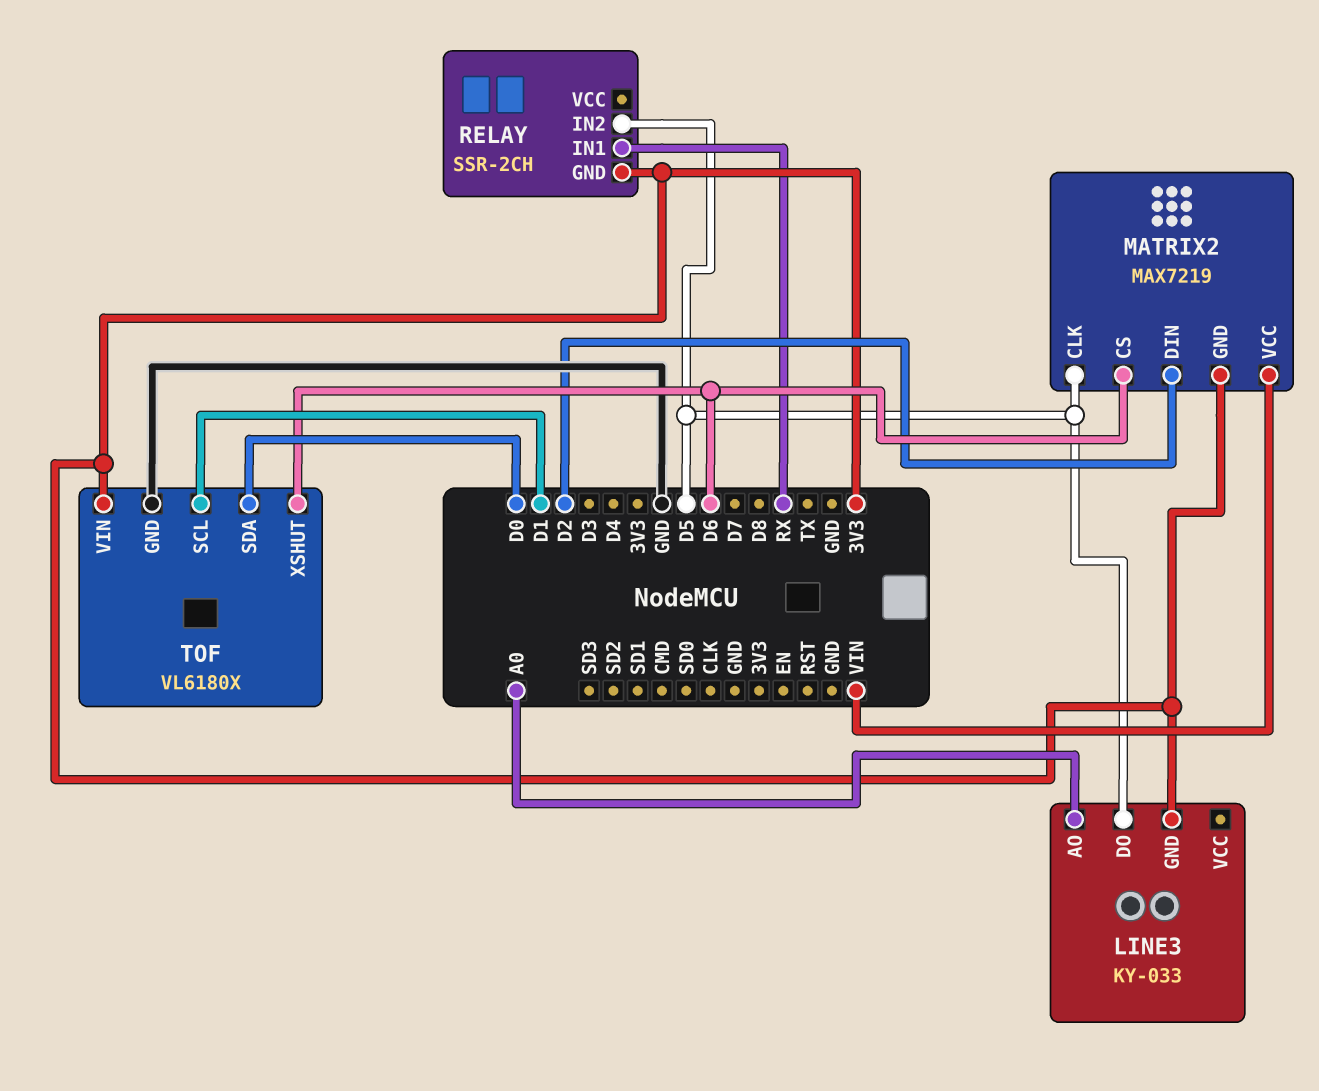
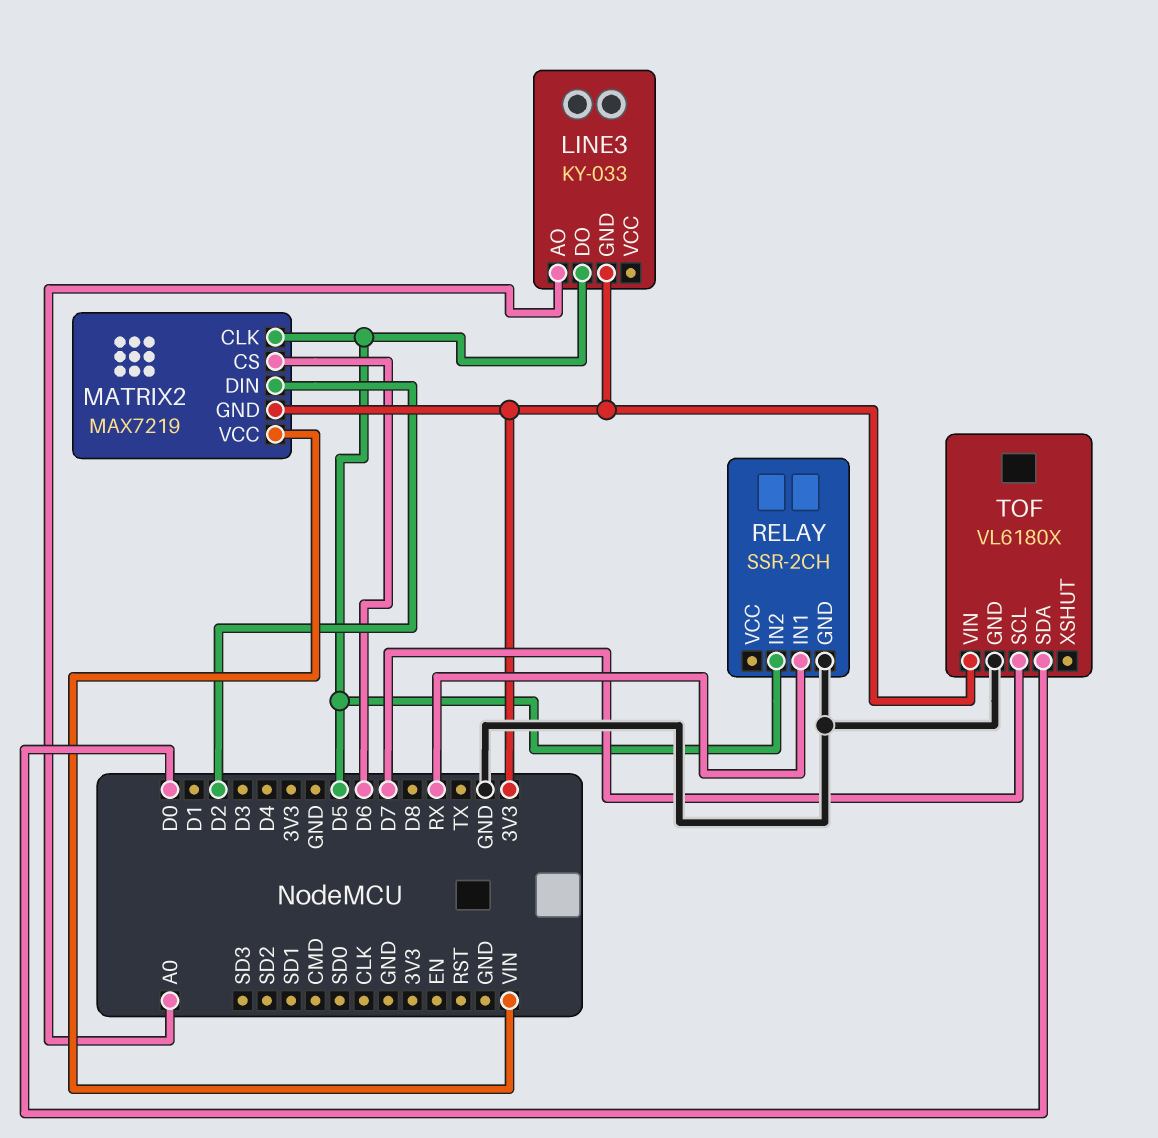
RELAY pin GND: 3V3 -> GND
TOF pin SCL: D1 -> D7
TOF pin XSHUT: D6 -> none

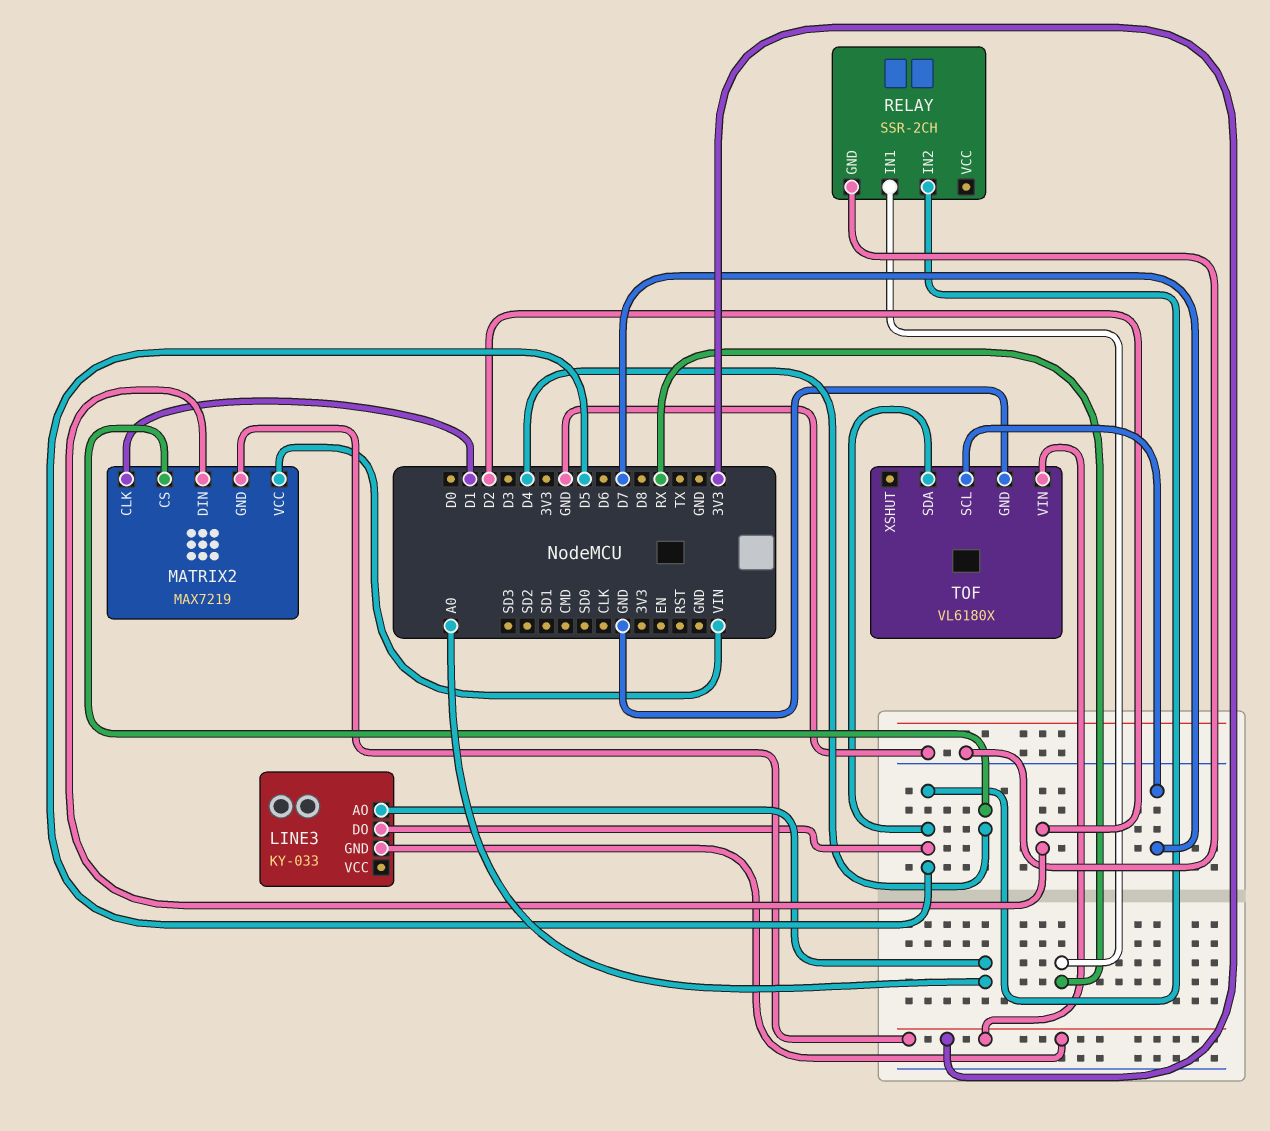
MATRIX2 pin CLK: D5 -> D1
MATRIX2 pin CS: D6 -> D4
TOF pin SDA: D0 -> D5

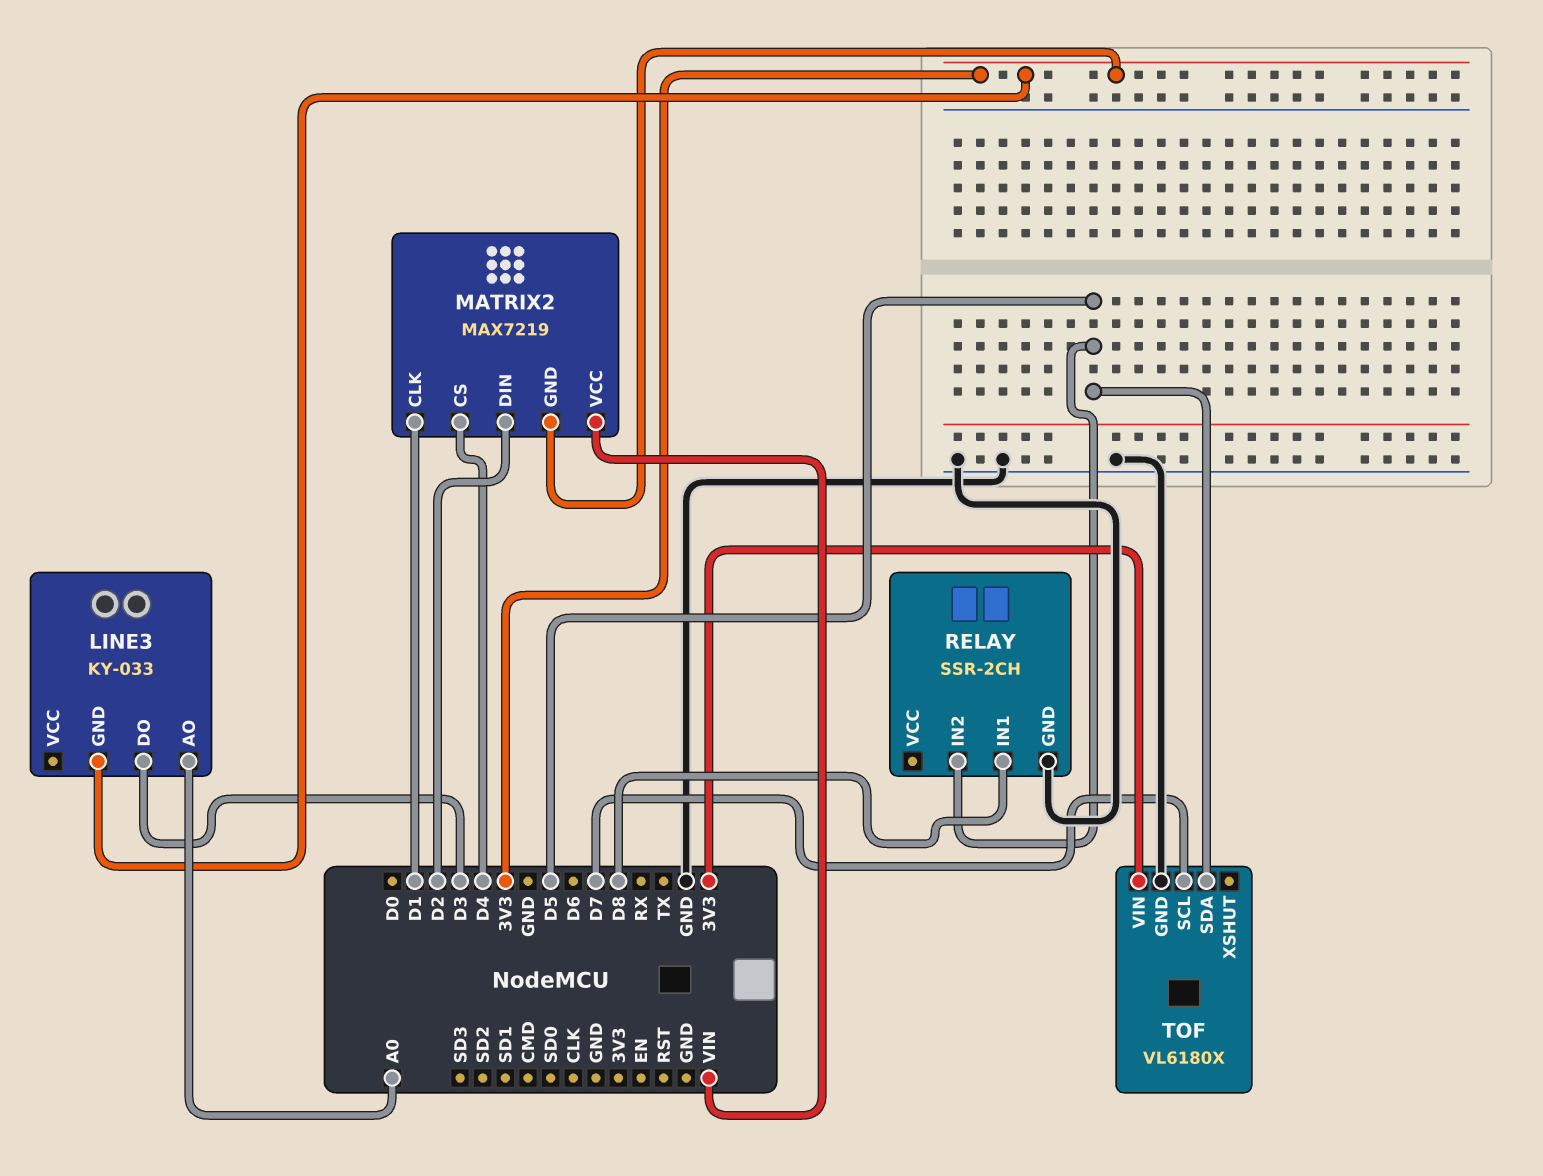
LINE3 pin DO: D5 -> D3
RELAY pin IN1: RX -> D8

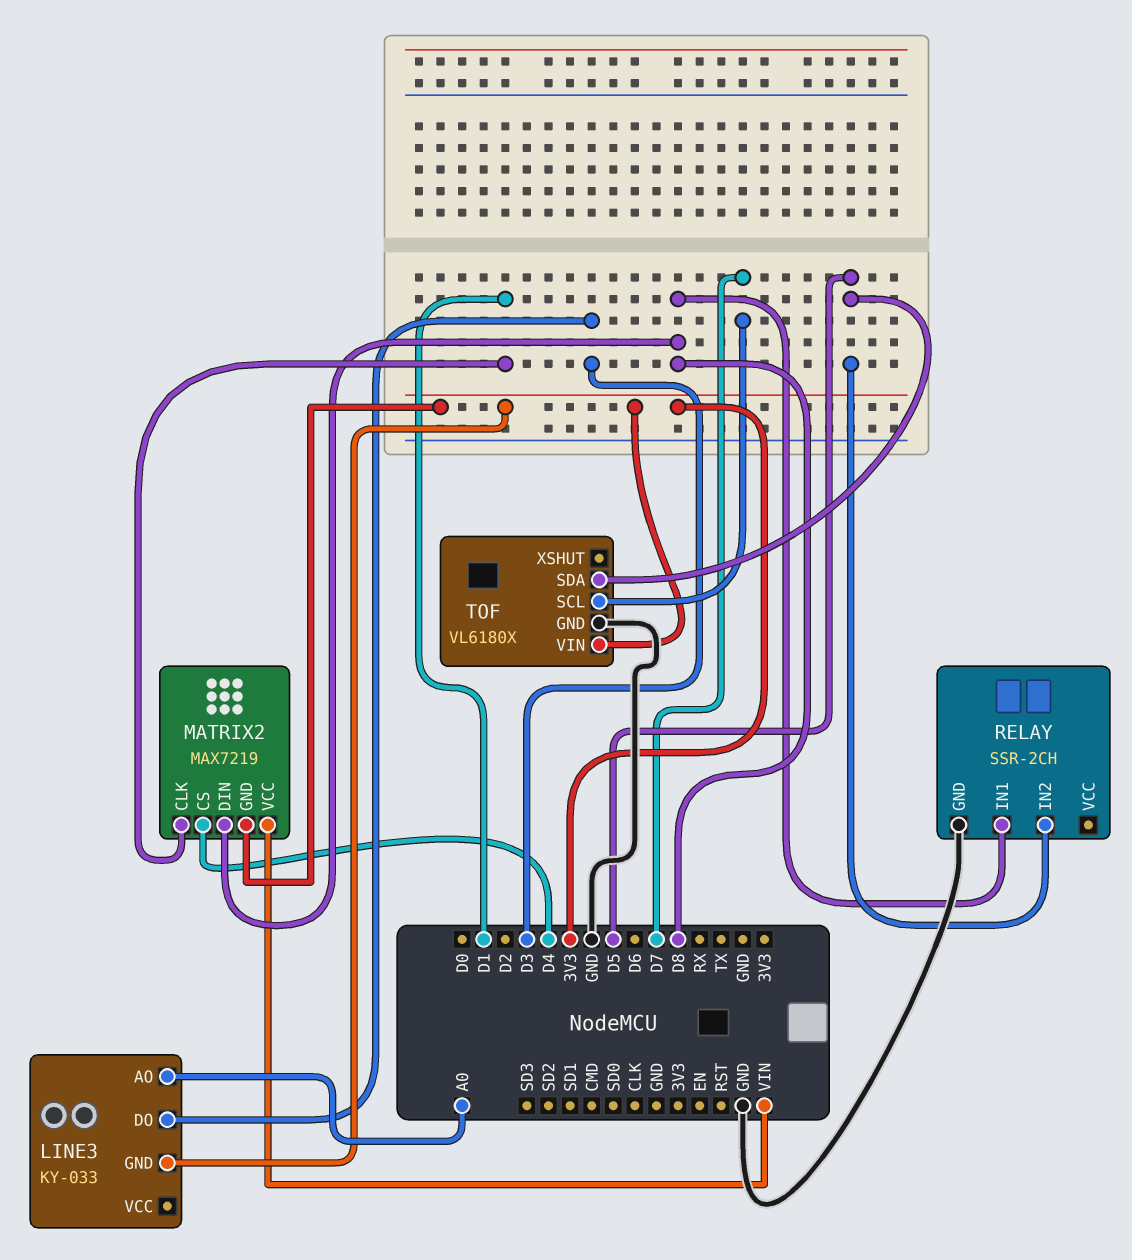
MATRIX2 pin DIN: D2 -> D8

